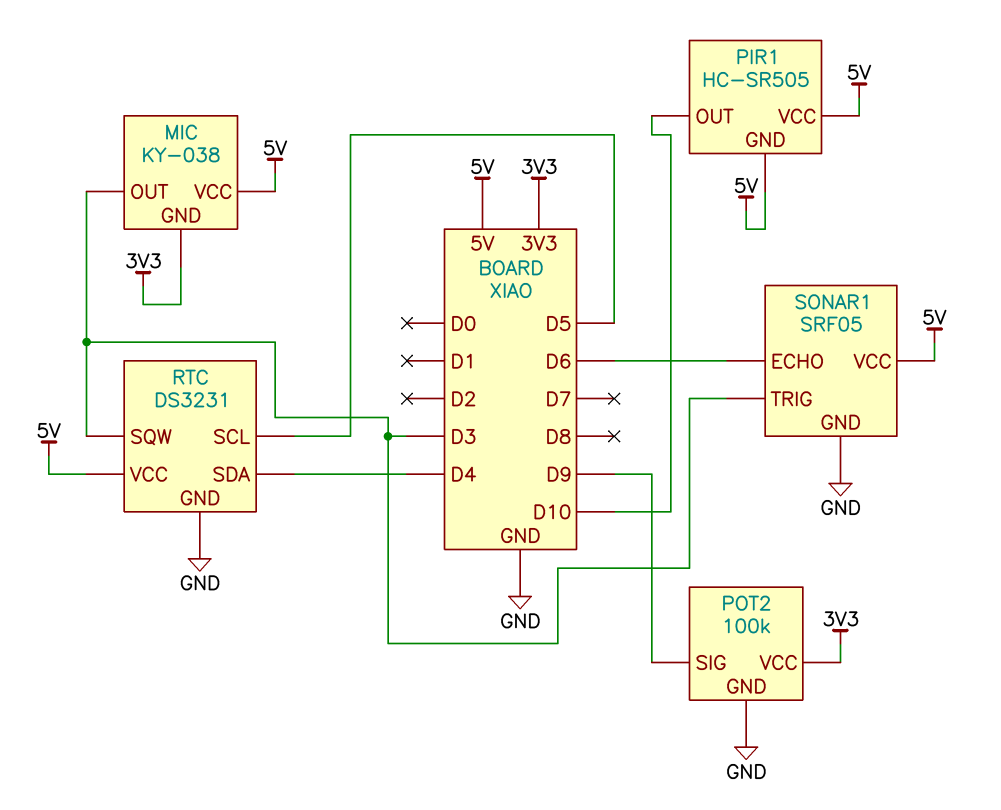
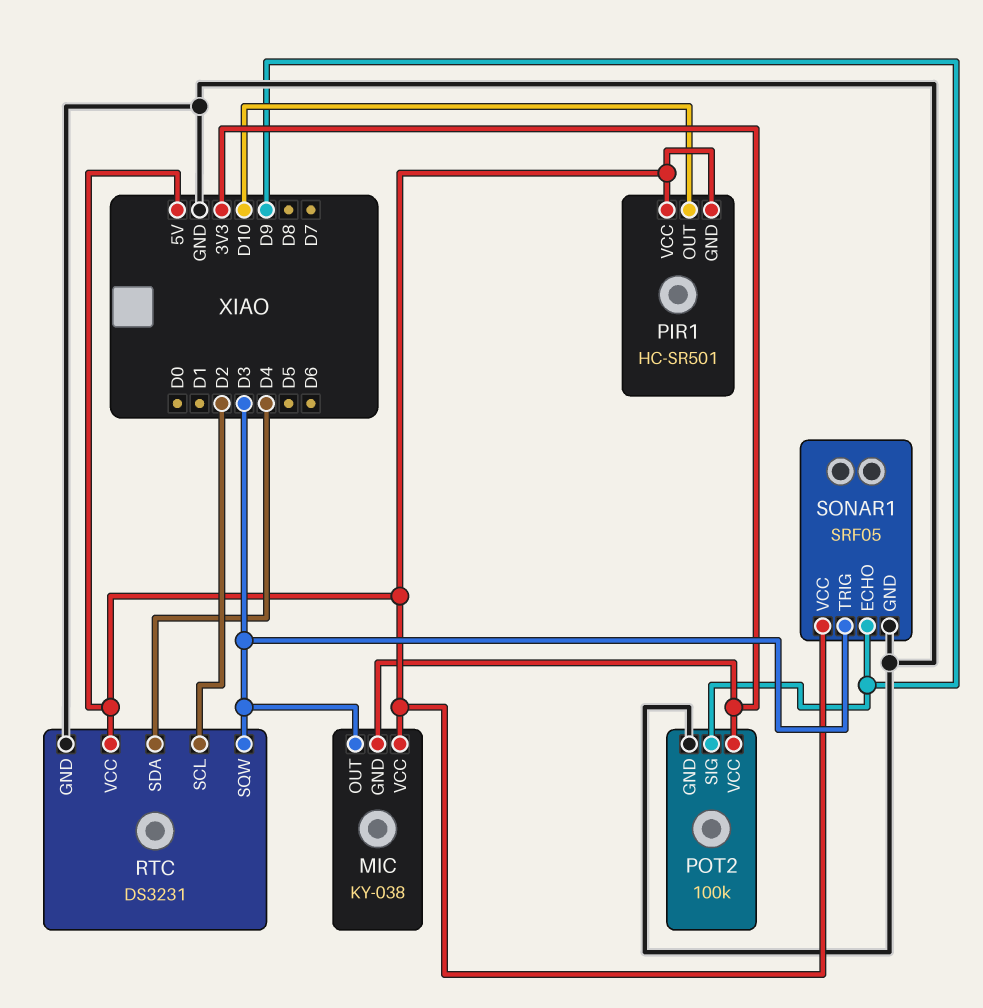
PIR1: HC-SR505 -> HC-SR501
RTC pin SCL: D5 -> D2
SONAR1 pin ECHO: D6 -> D9

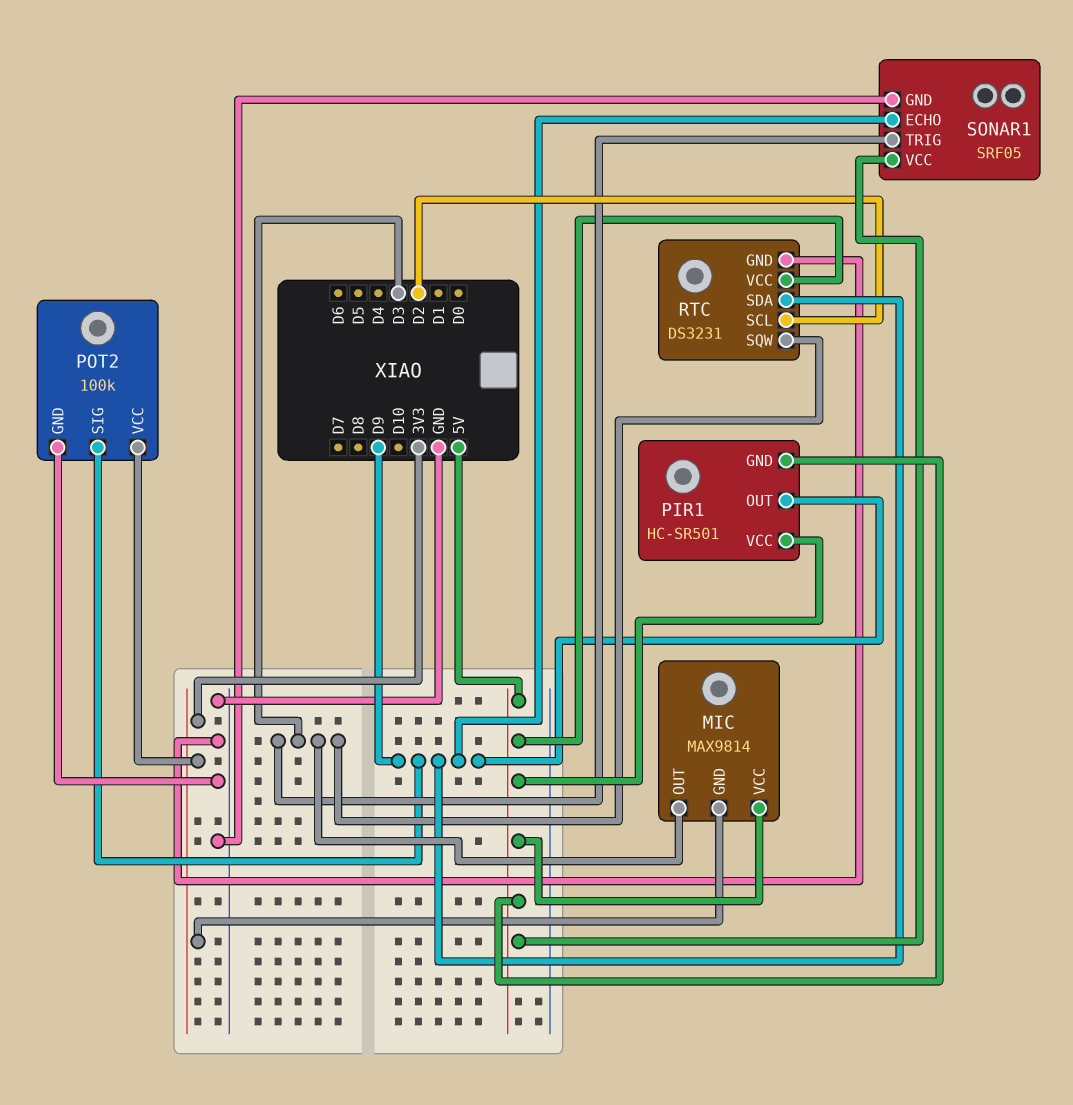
MIC: KY-038 -> MAX9814
PIR1 pin OUT: D10 -> D9
RTC pin SDA: D4 -> D9

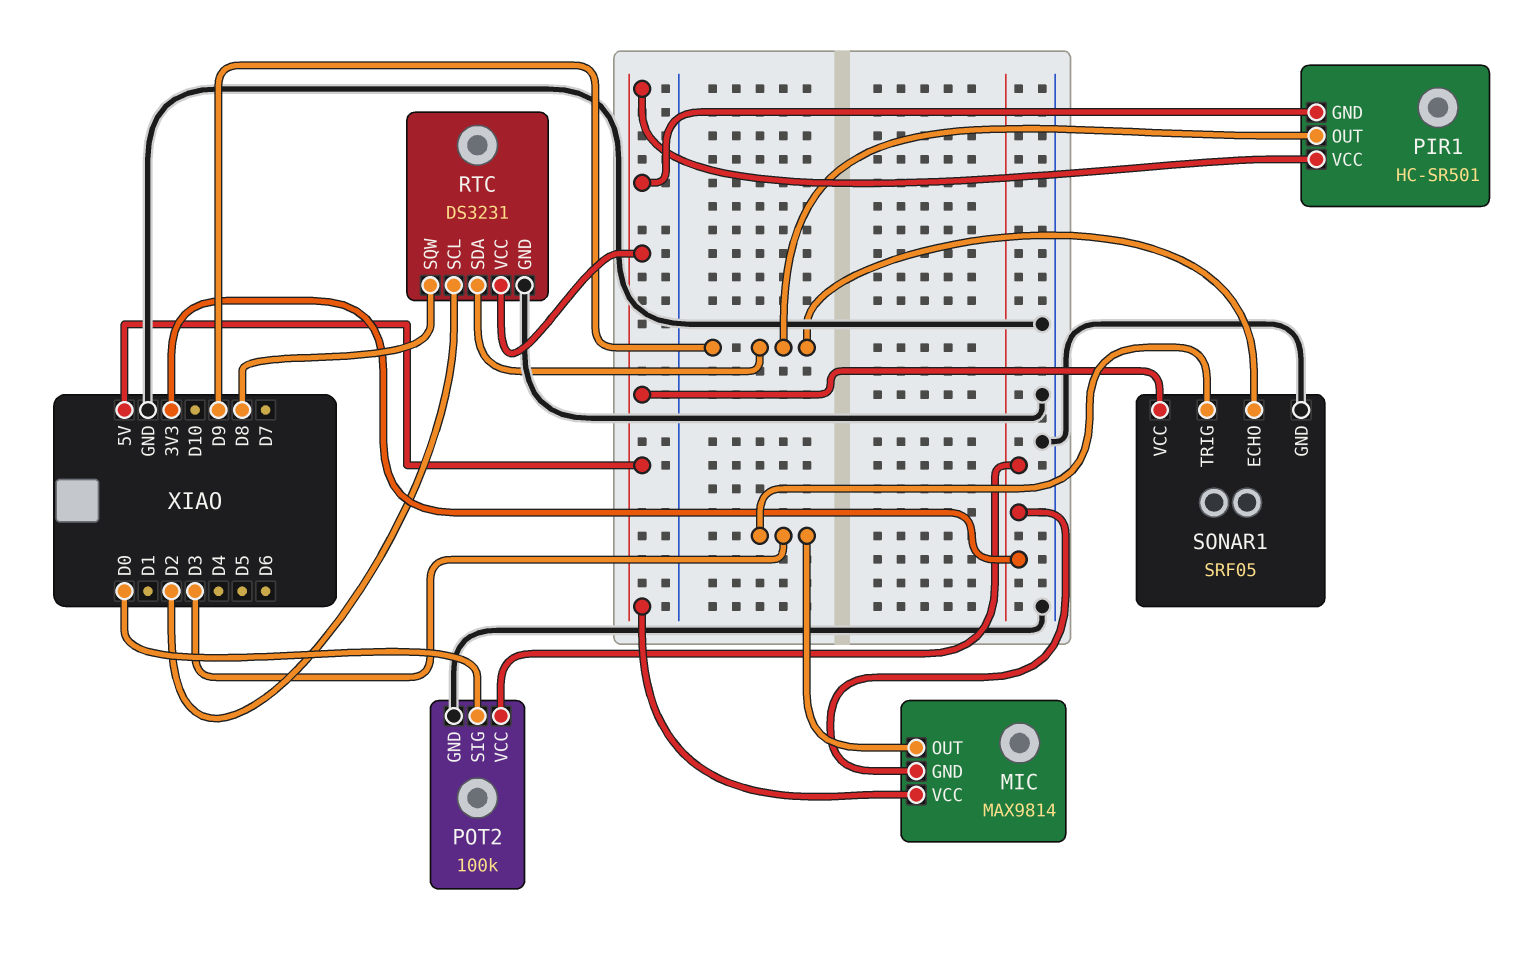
POT2 pin SIG: D9 -> D0
RTC pin SQW: D3 -> D8

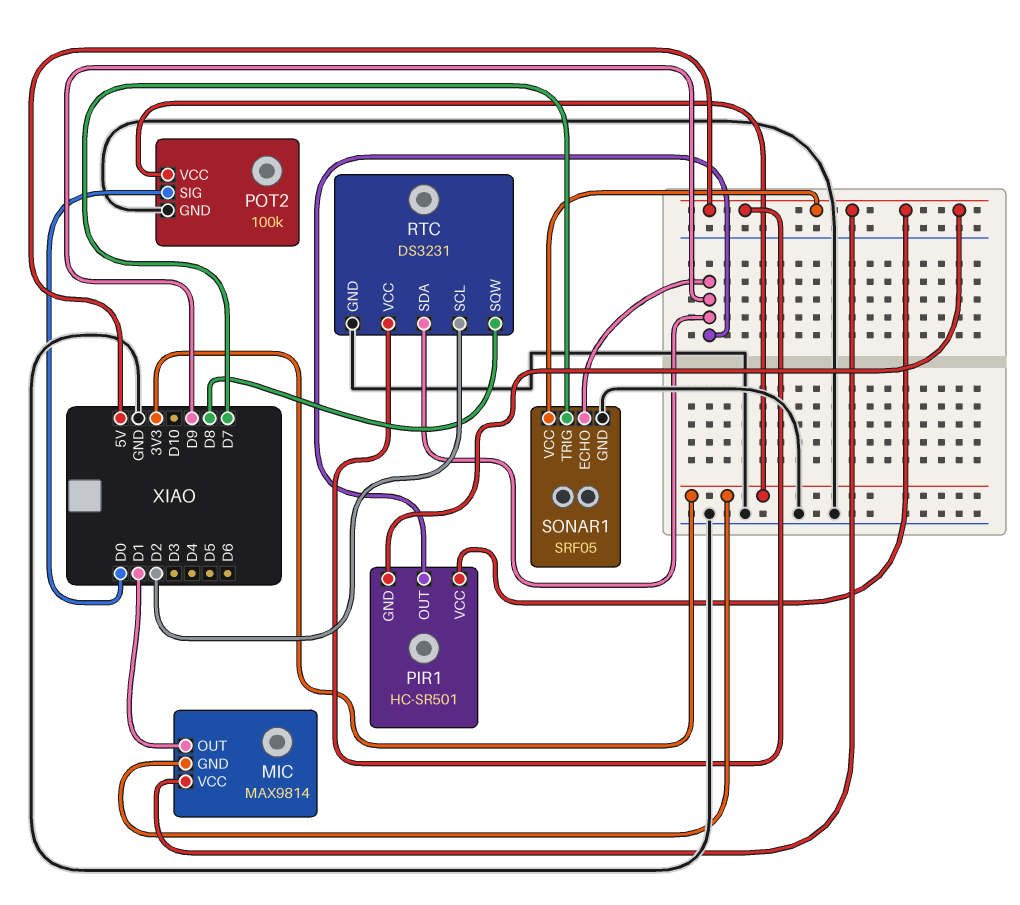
MIC pin OUT: D3 -> D1
SONAR1 pin TRIG: D3 -> D7

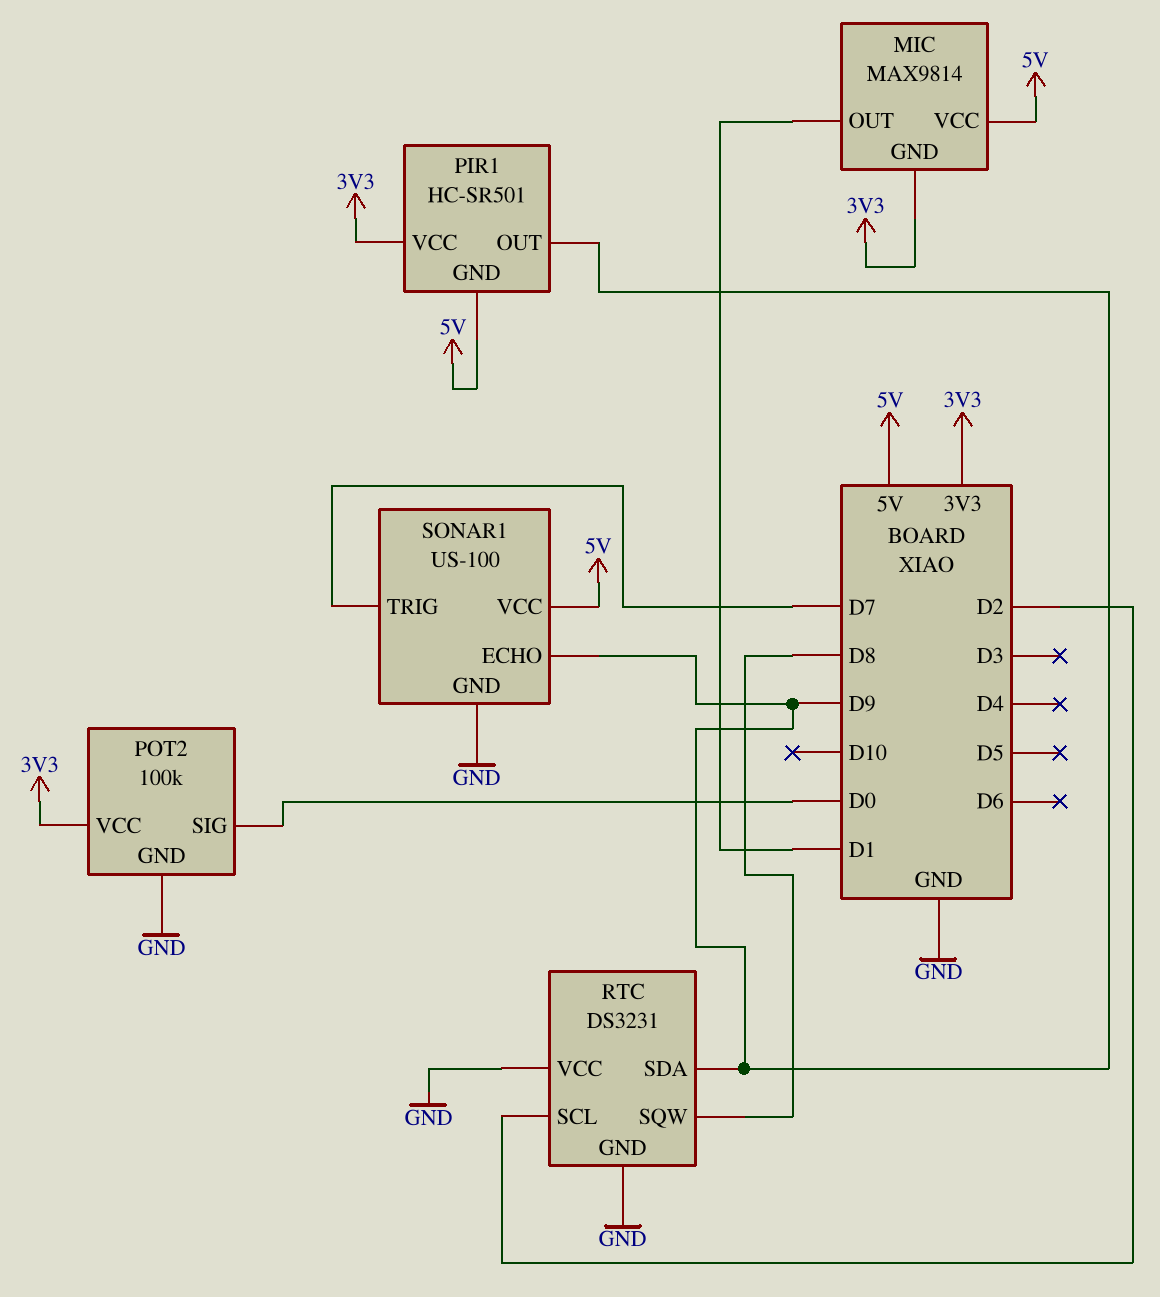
PIR1 pin VCC: 5V -> 3V3
RTC pin VCC: 5V -> GND
SONAR1: SRF05 -> US-100

